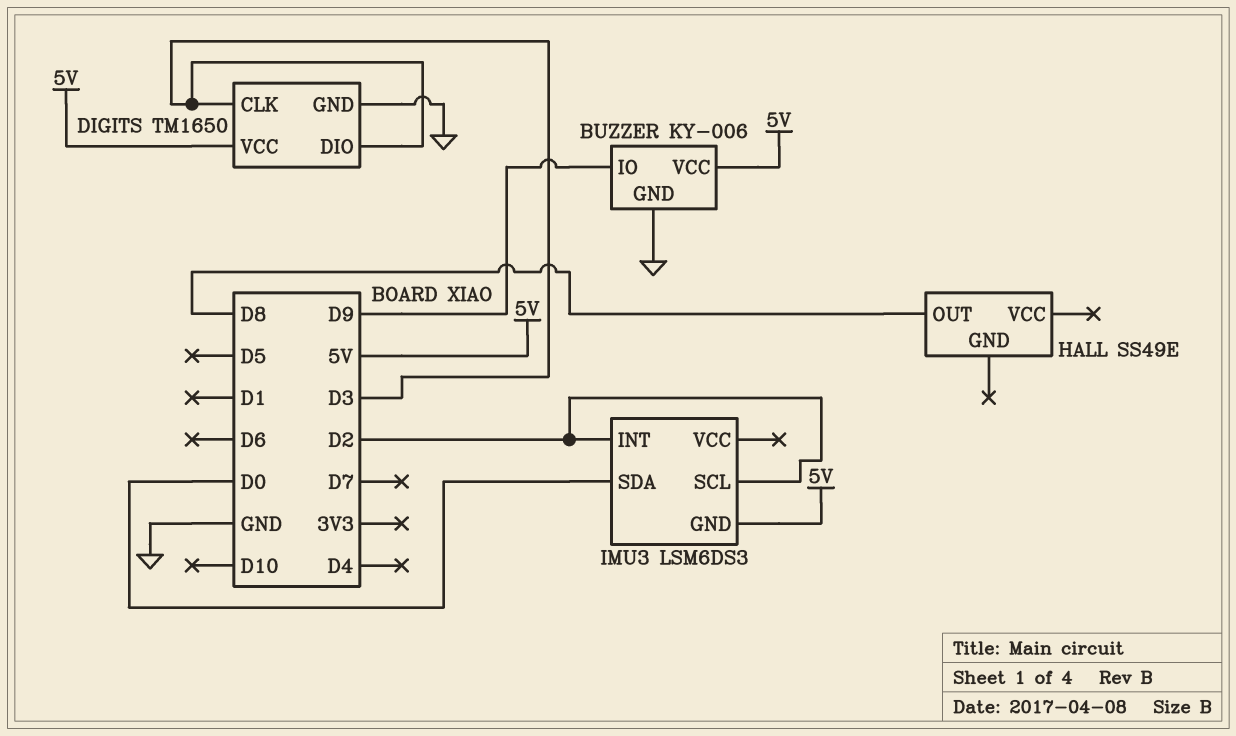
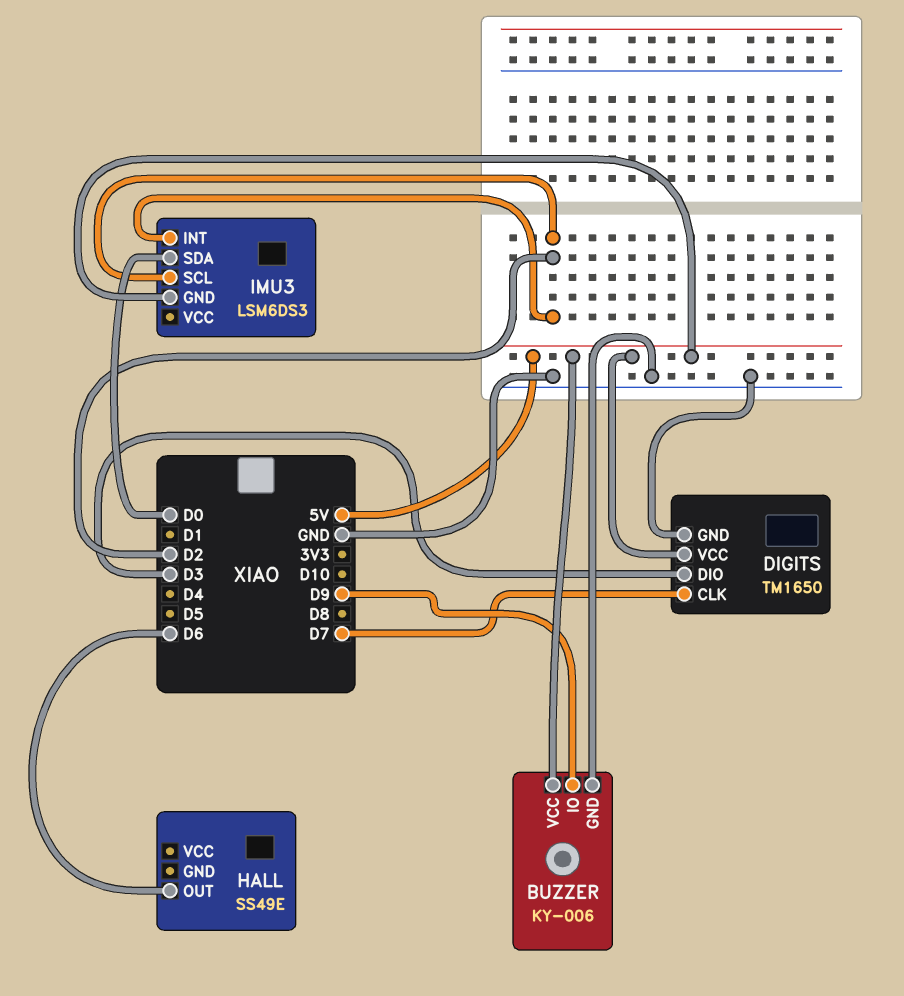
DIGITS pin CLK: D3 -> D7
HALL pin OUT: D8 -> D6

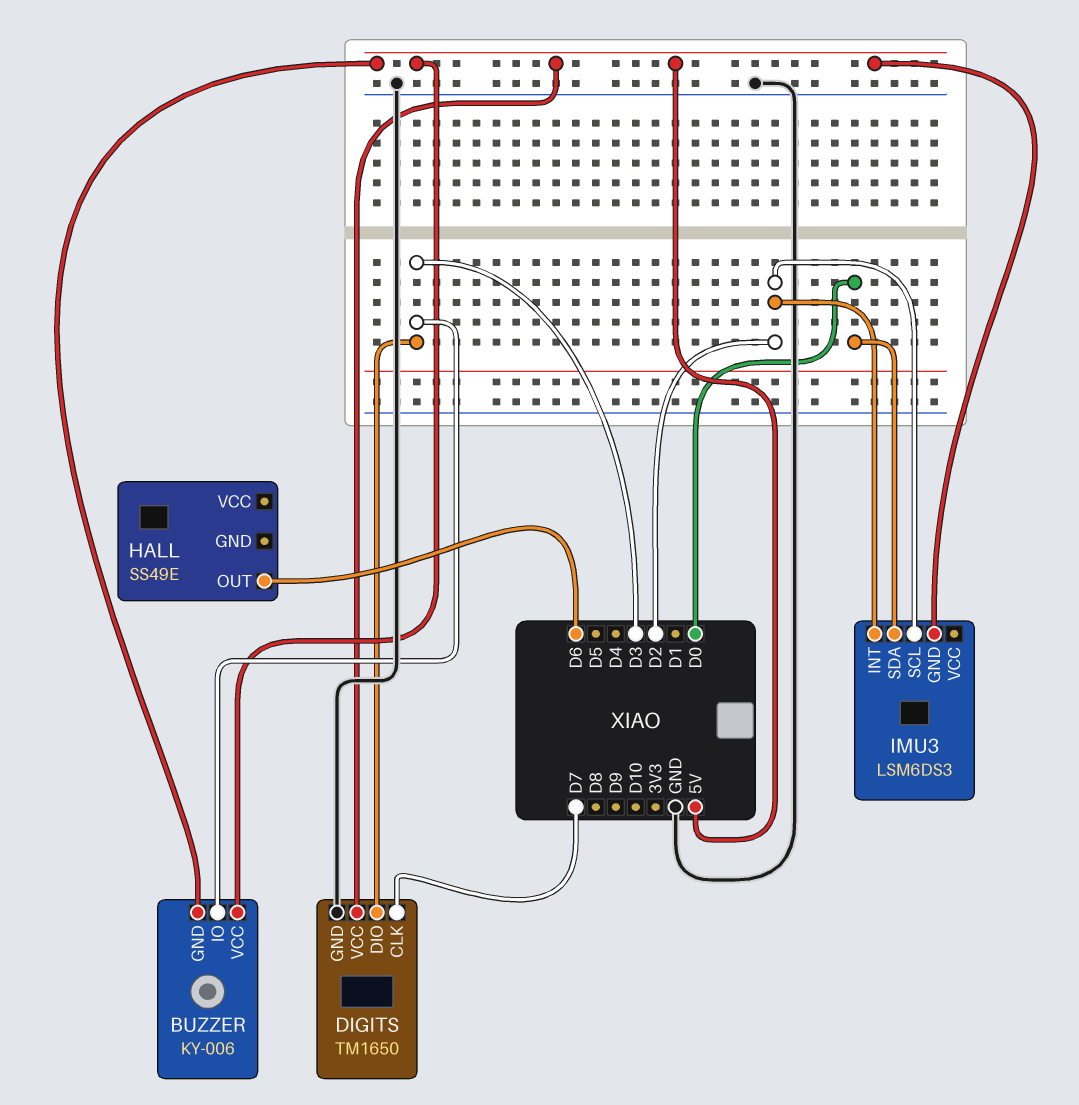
BUZZER pin GND: GND -> 5V
BUZZER pin IO: D9 -> D3

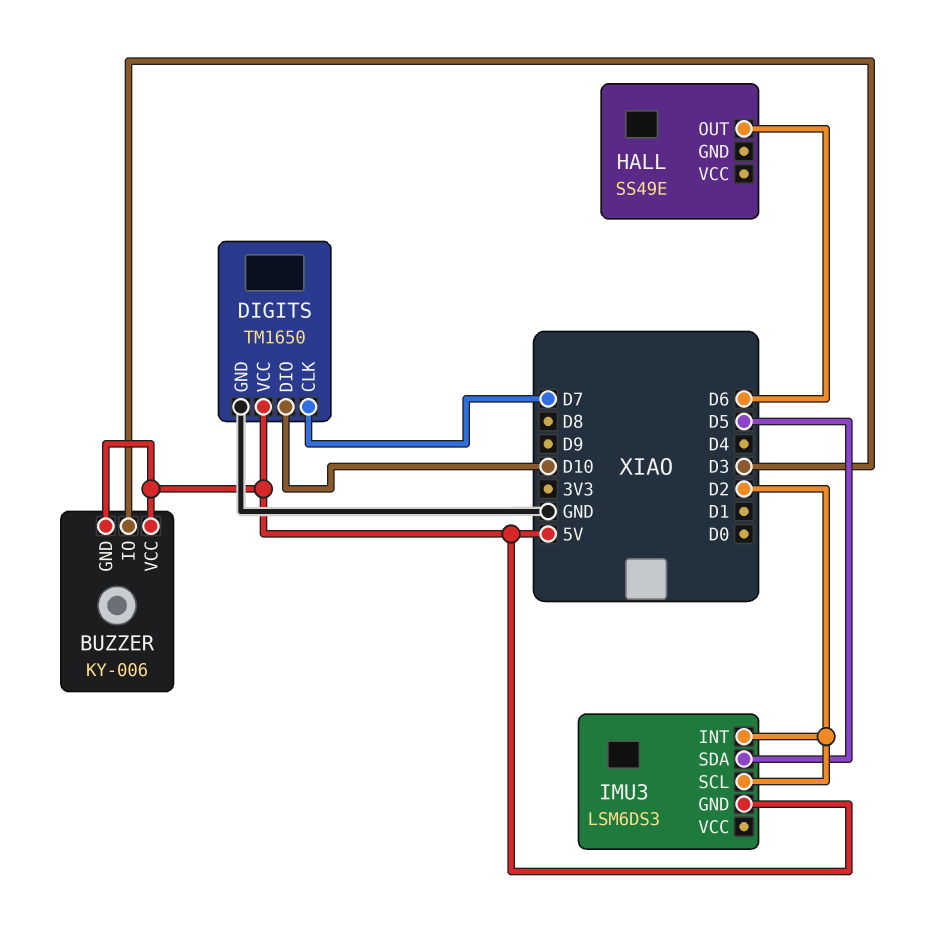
DIGITS pin DIO: D3 -> D10
IMU3 pin SDA: D0 -> D5

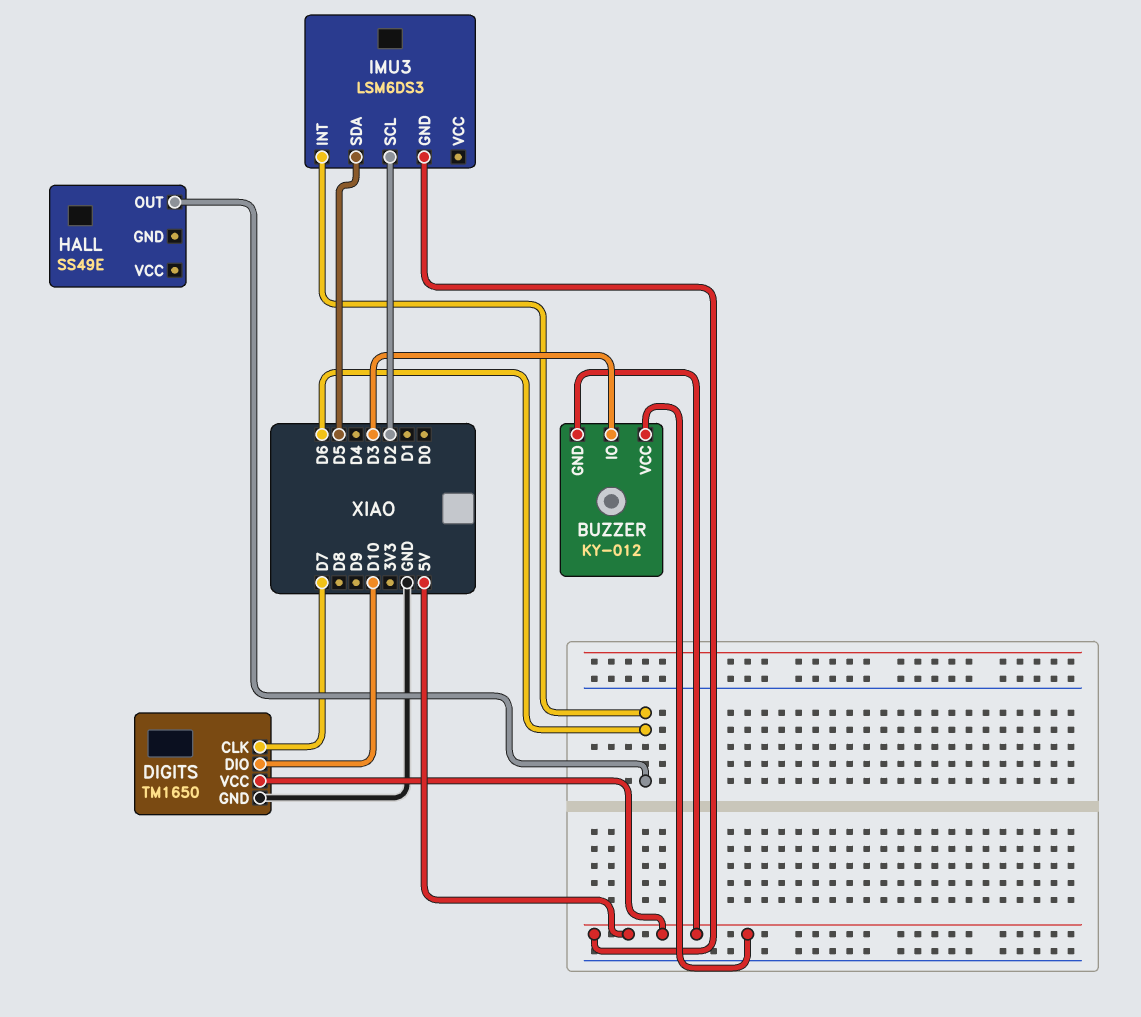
BUZZER: KY-006 -> KY-012
IMU3 pin INT: D2 -> D6

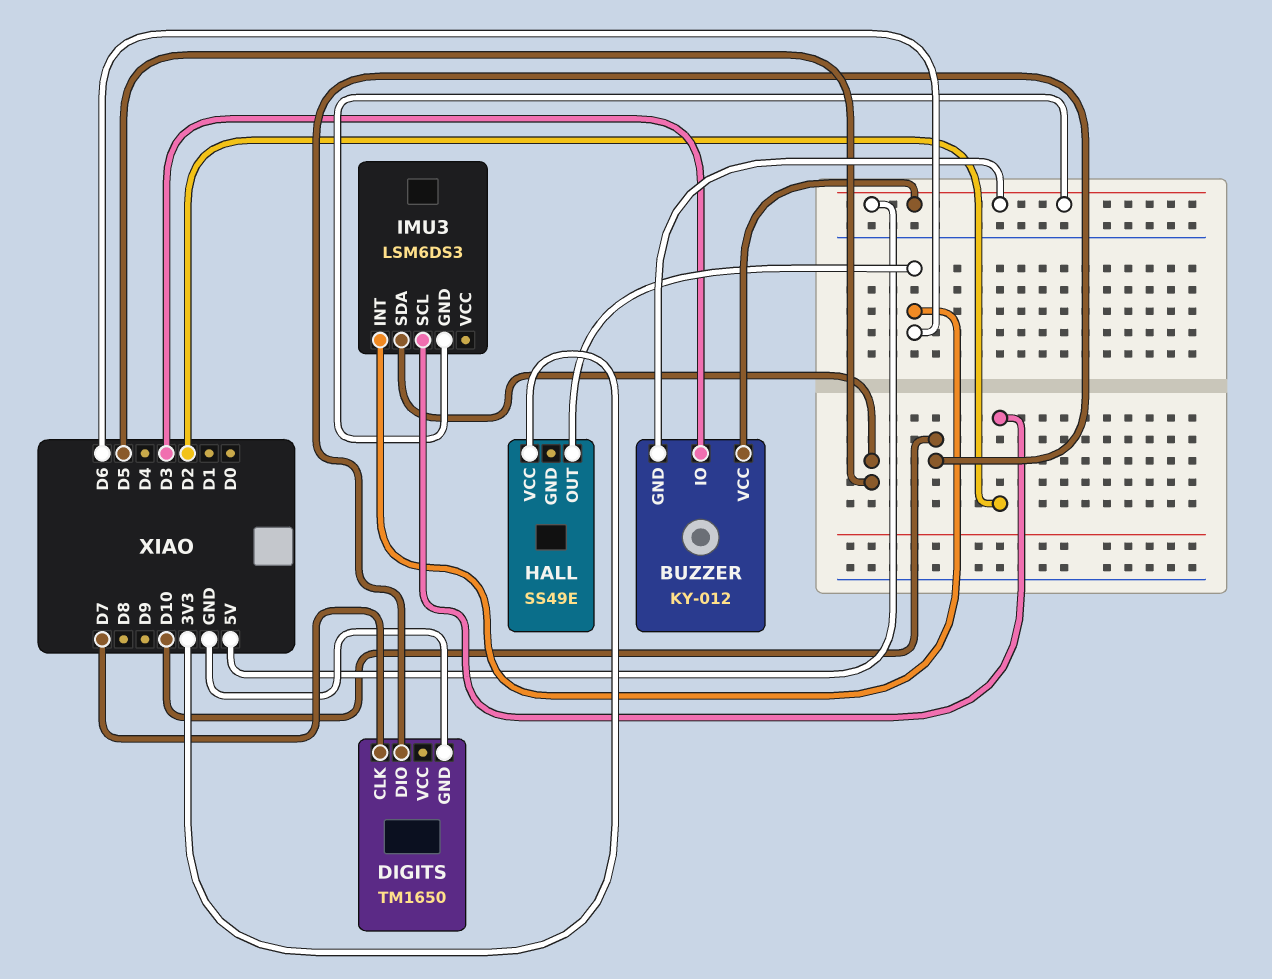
DIGITS pin VCC: 5V -> none
HALL pin VCC: none -> 3V3

